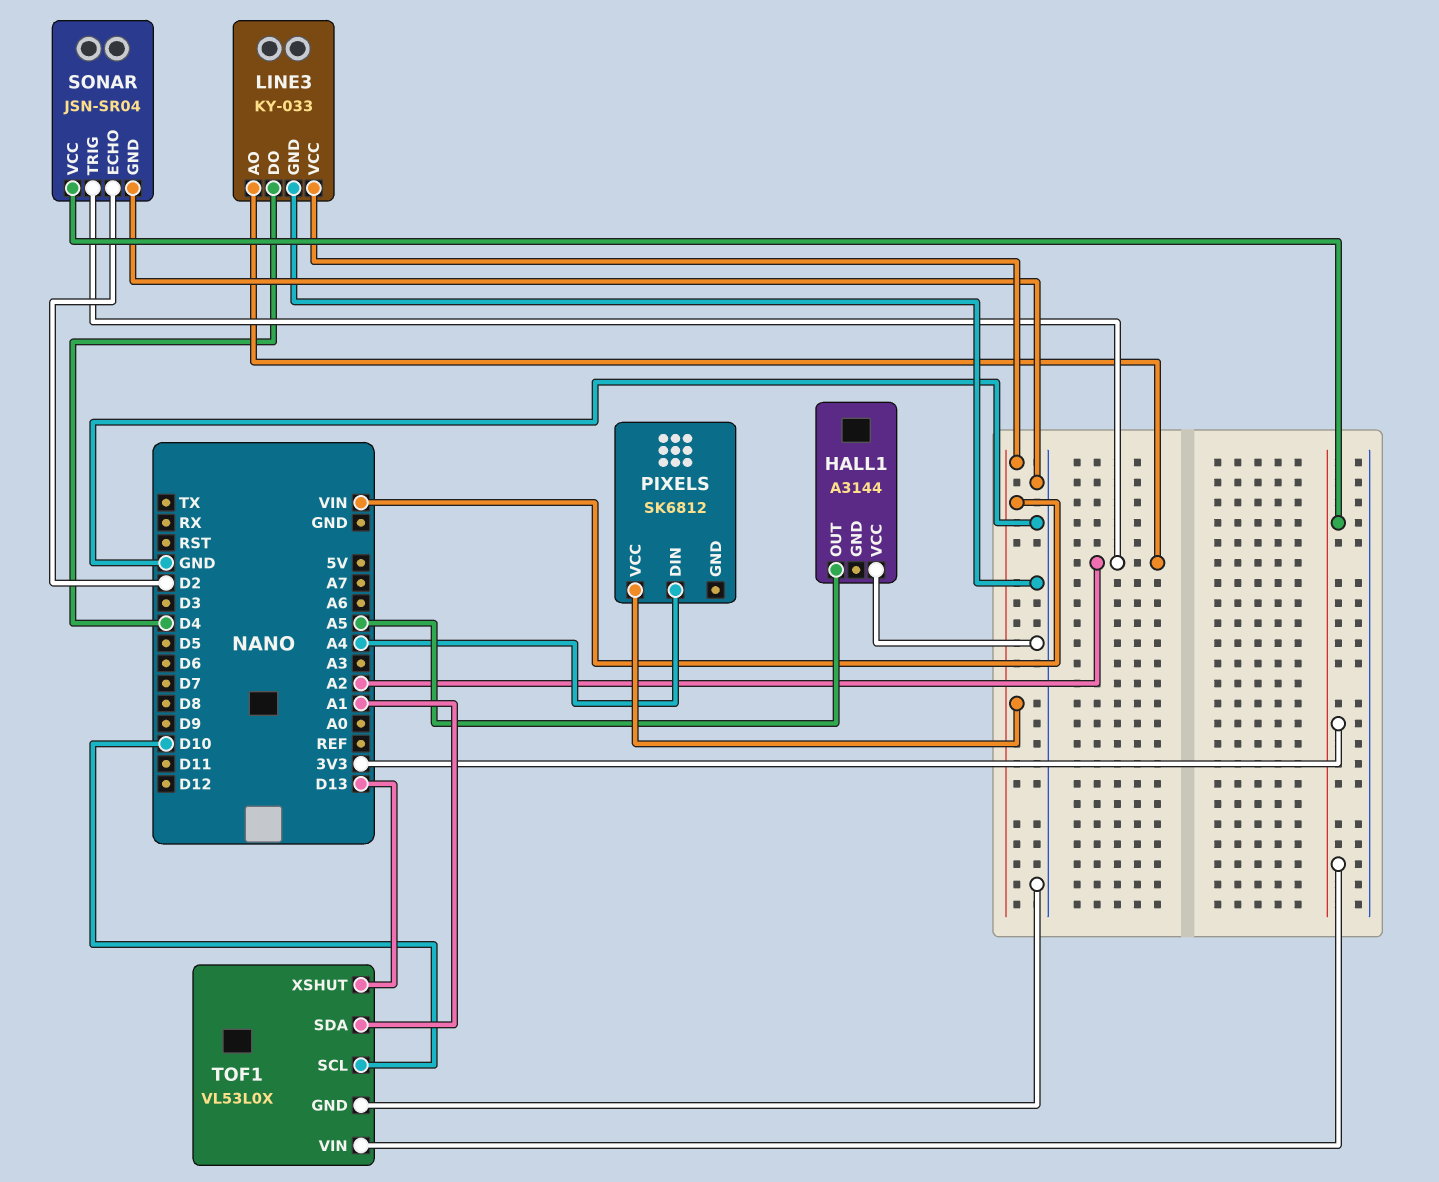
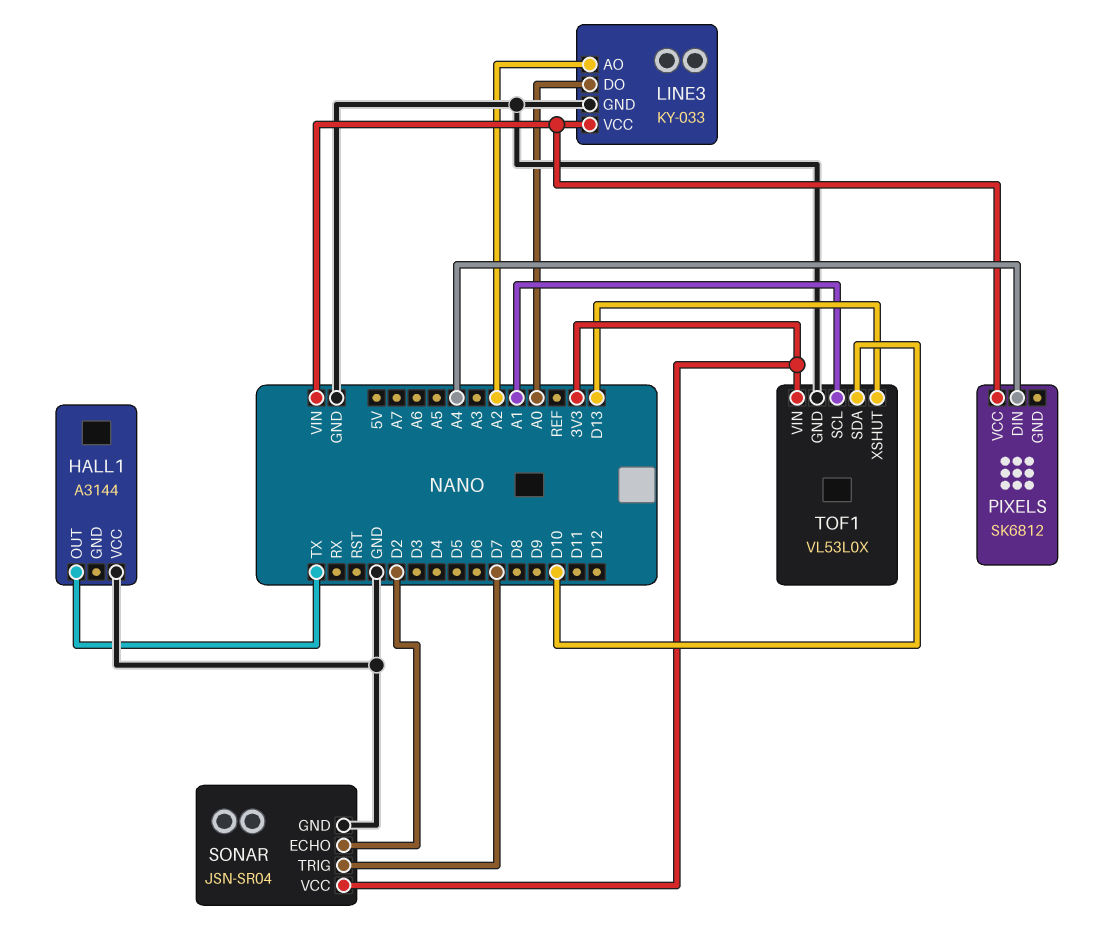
HALL1 pin OUT: A5 -> TX
LINE3 pin DO: D4 -> A0
SONAR pin TRIG: A2 -> D7
TOF1 pin SCL: D10 -> A1
TOF1 pin SDA: A1 -> D10

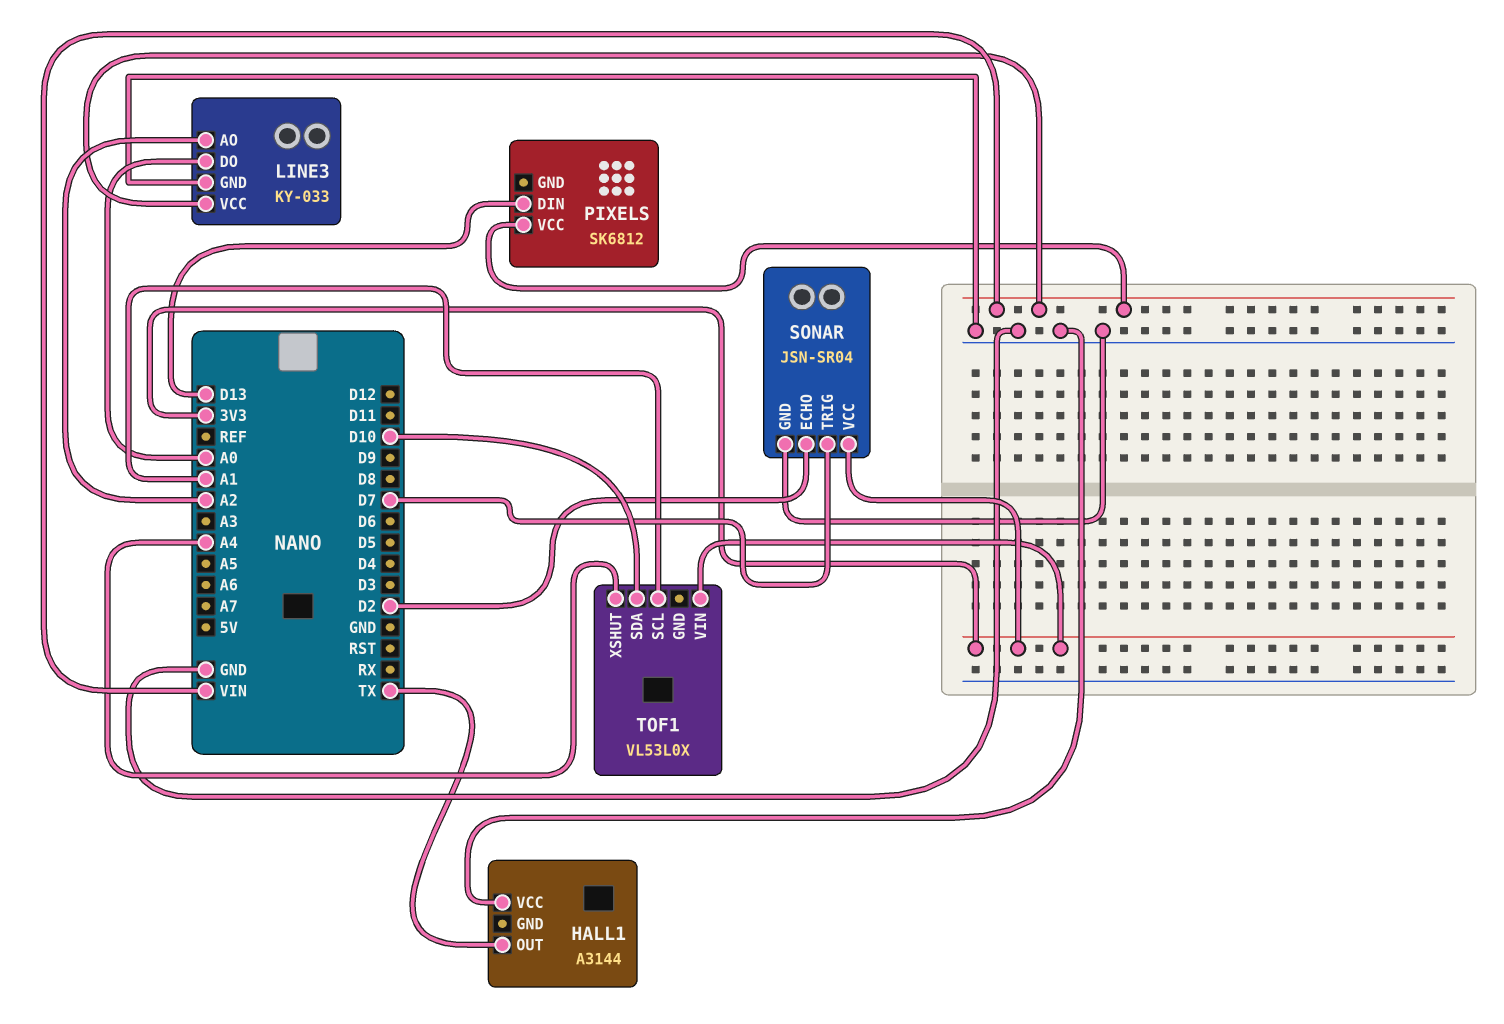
PIXELS pin DIN: A4 -> D13
TOF1 pin GND: GND -> none
TOF1 pin XSHUT: D13 -> A4

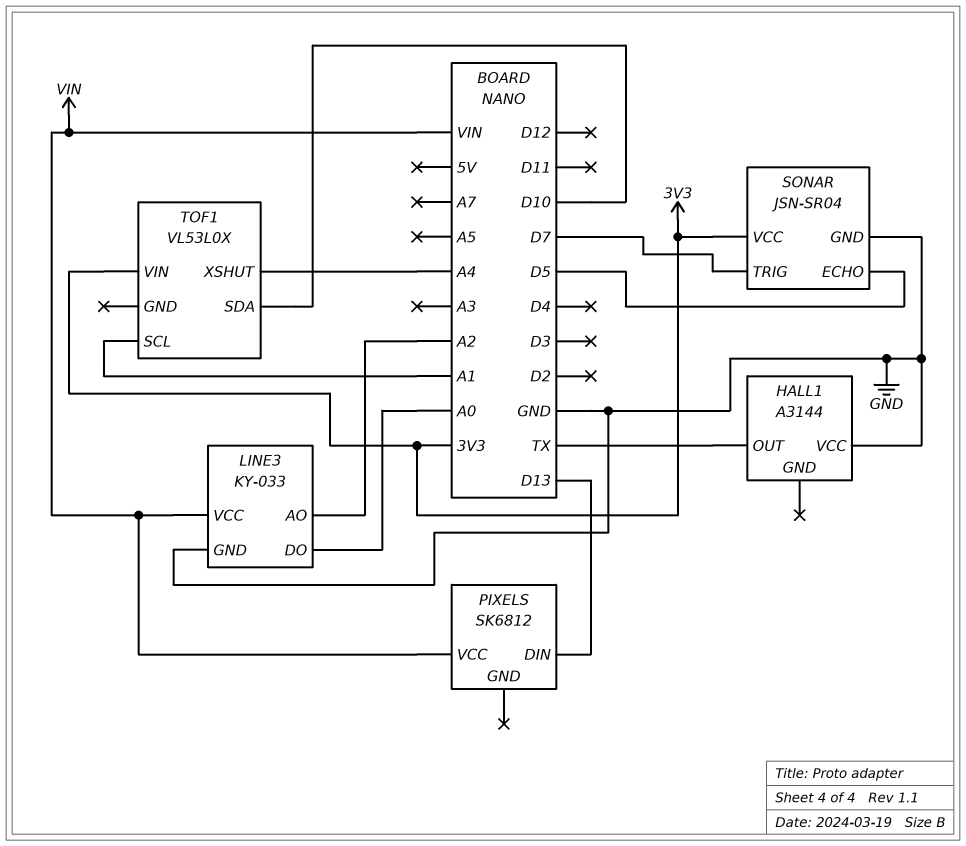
SONAR pin ECHO: D2 -> D5

